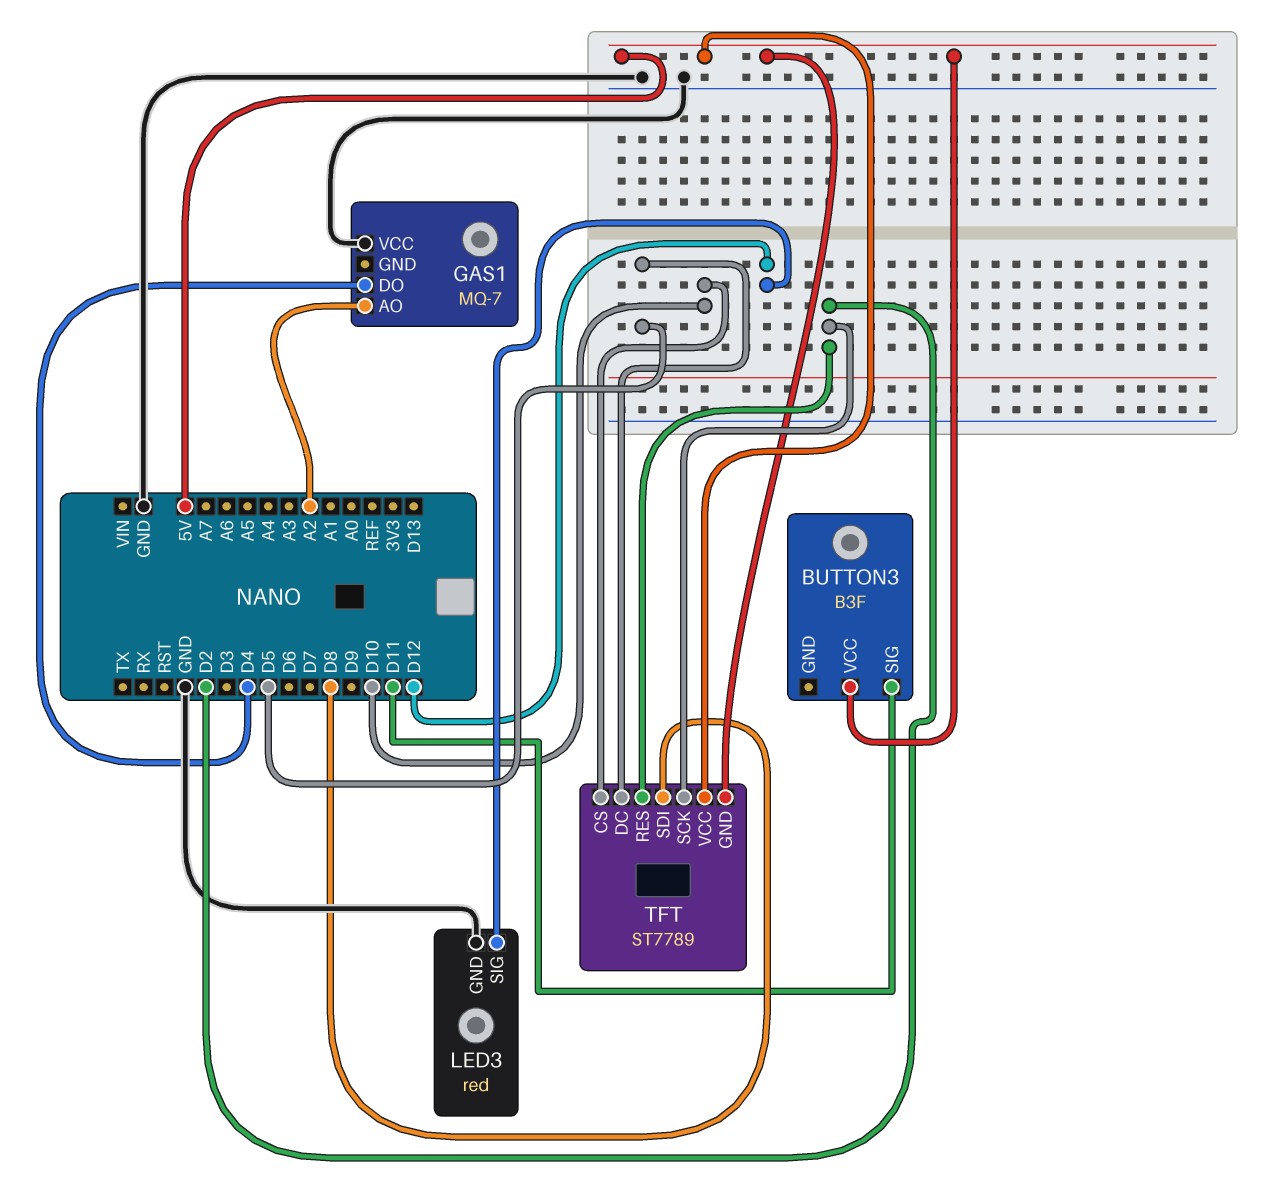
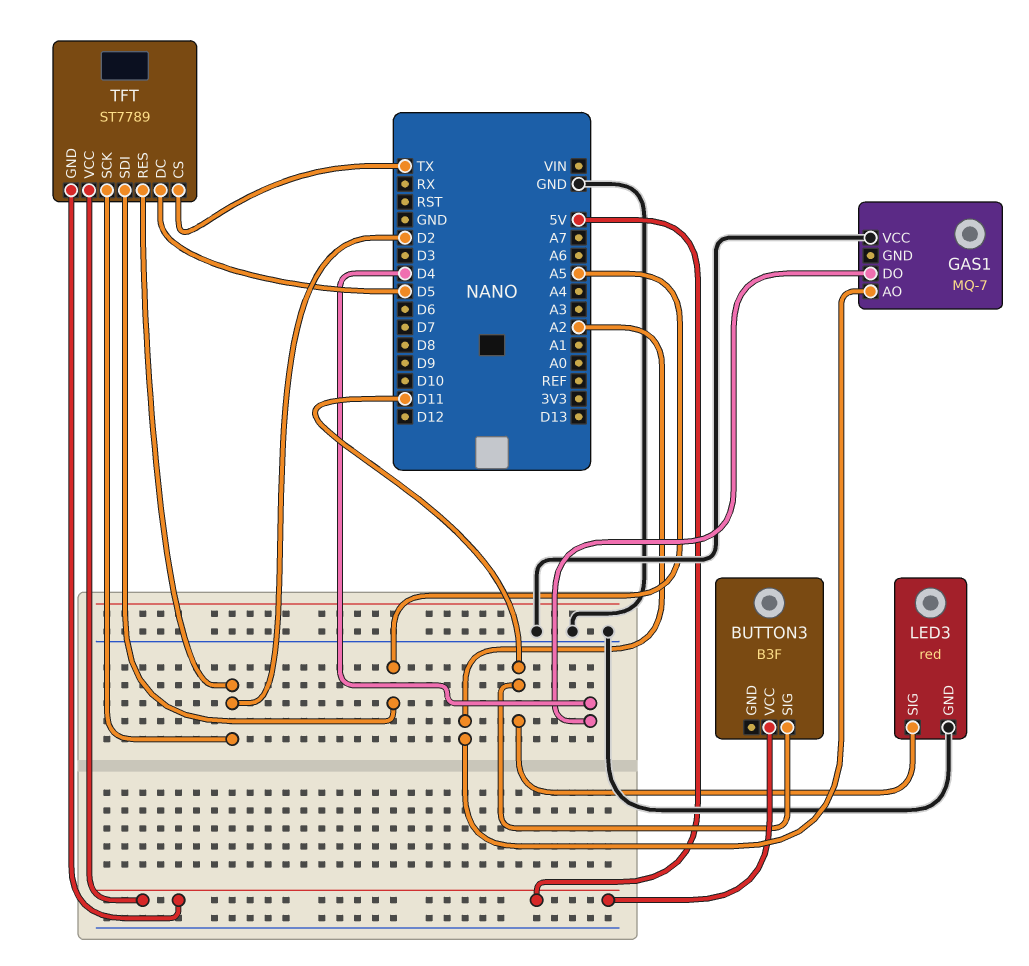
LED3 pin SIG: D12 -> D11
TFT pin CS: D10 -> TX
TFT pin SDI: D8 -> A5

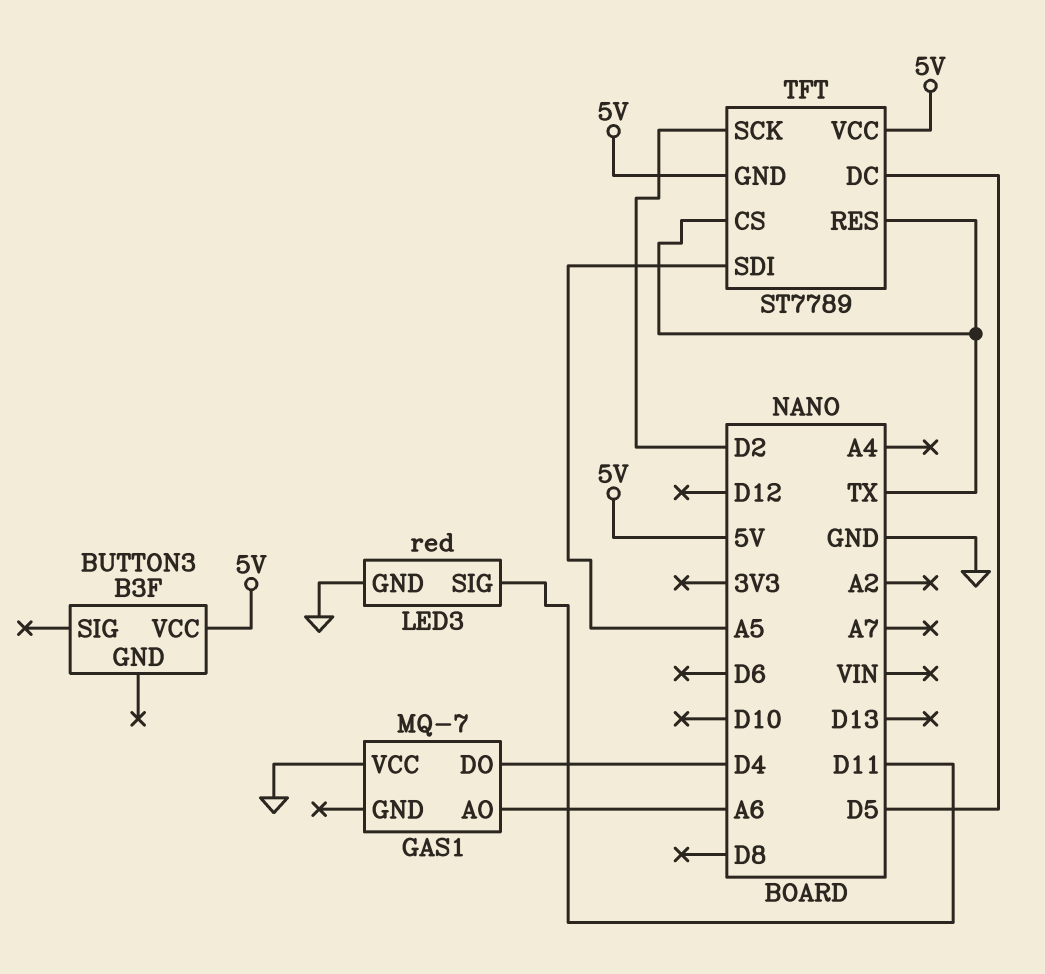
BUTTON3 pin SIG: D11 -> none
GAS1 pin AO: A2 -> A6
TFT pin RES: D2 -> TX

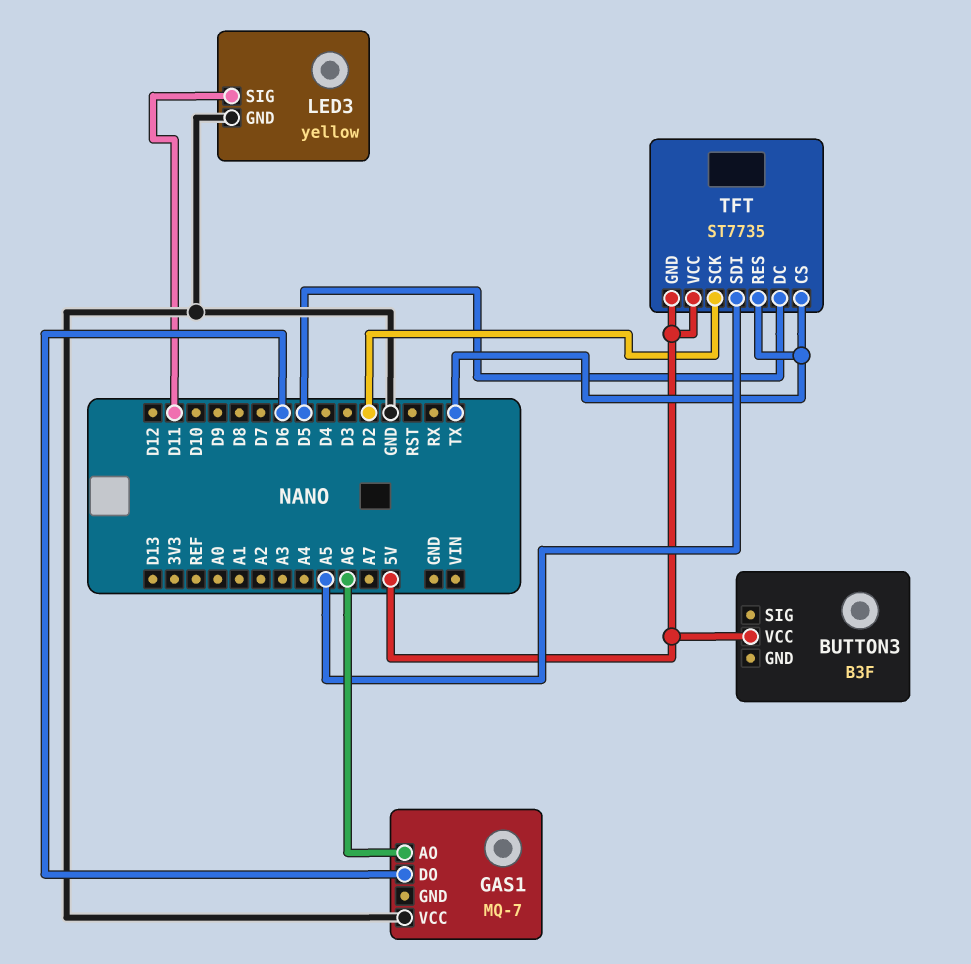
GAS1 pin DO: D4 -> D6
LED3: red -> yellow
TFT: ST7789 -> ST7735

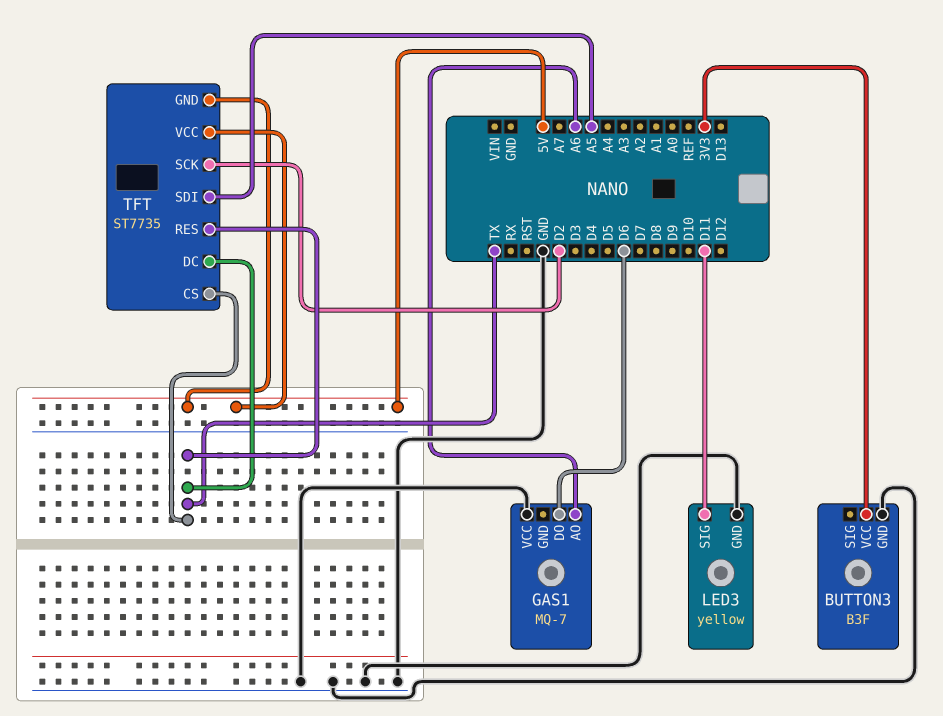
BUTTON3 pin GND: none -> GND
BUTTON3 pin VCC: 5V -> 3V3
TFT pin DC: D5 -> TX

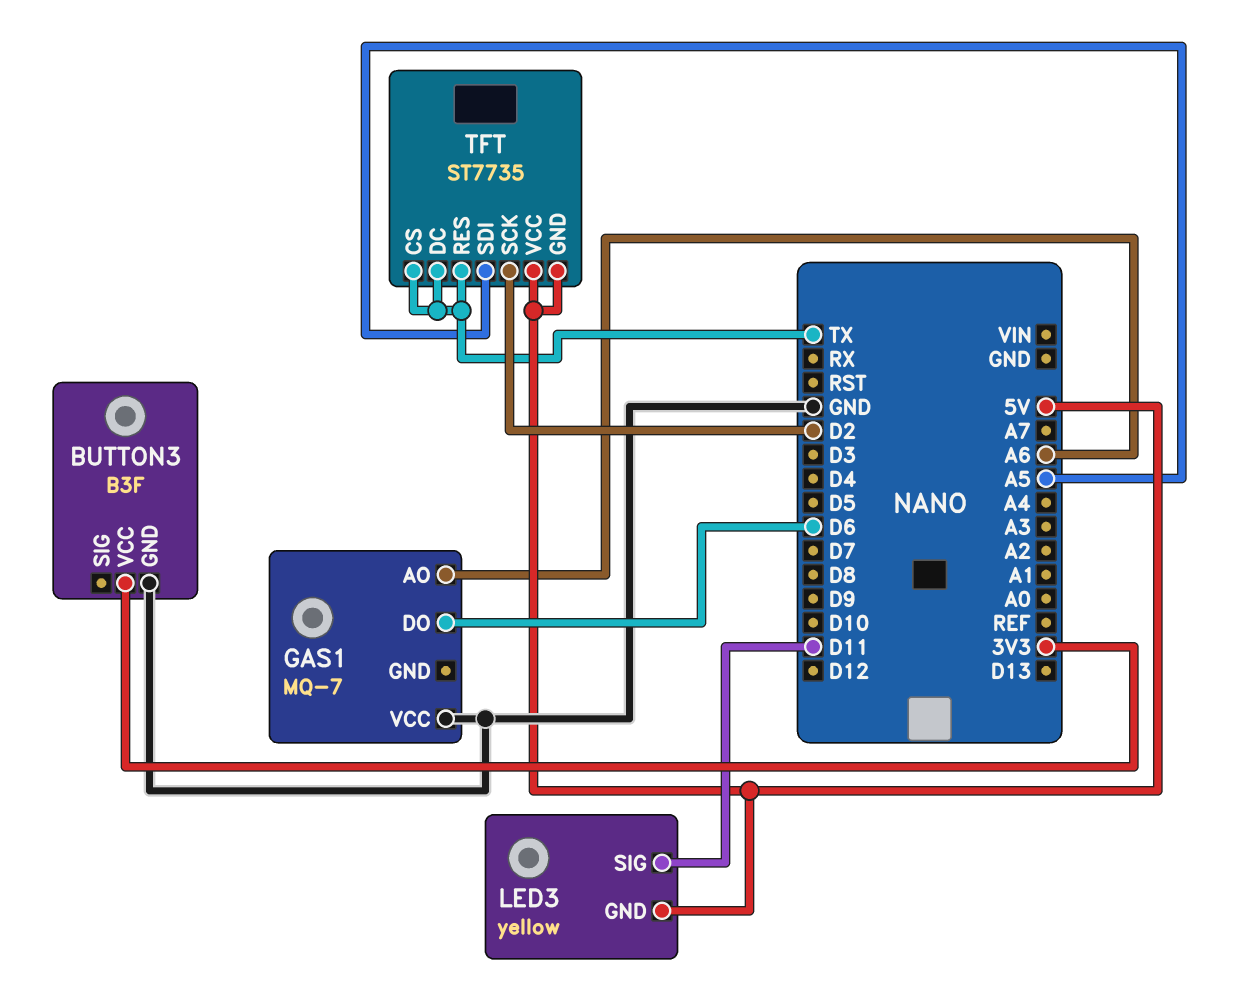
LED3 pin GND: GND -> 5V

